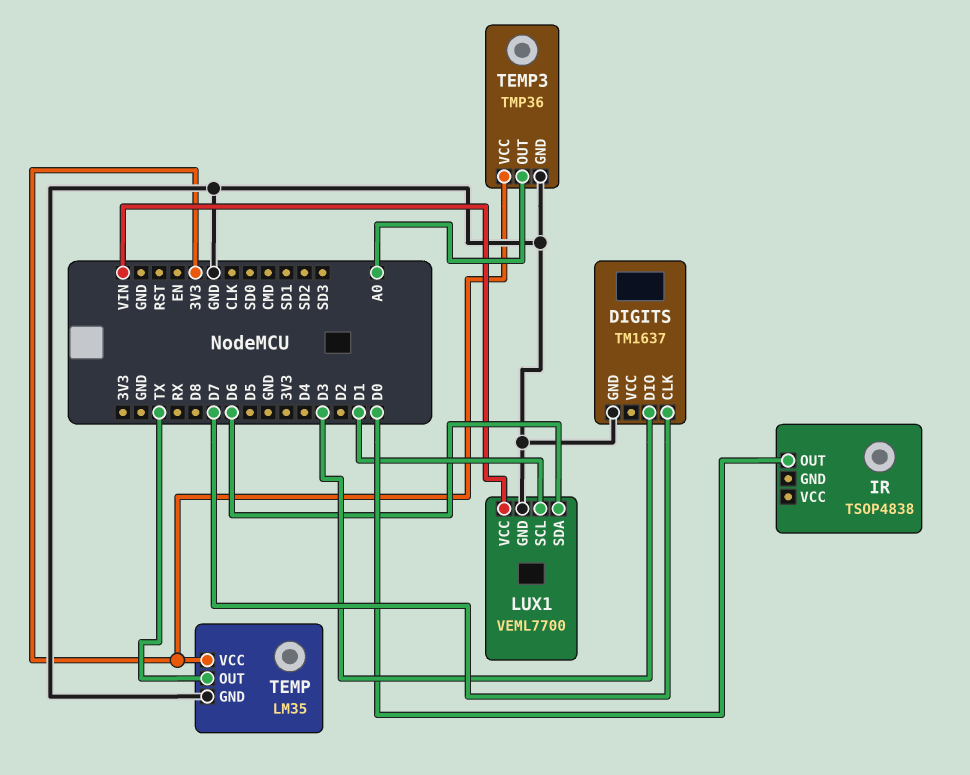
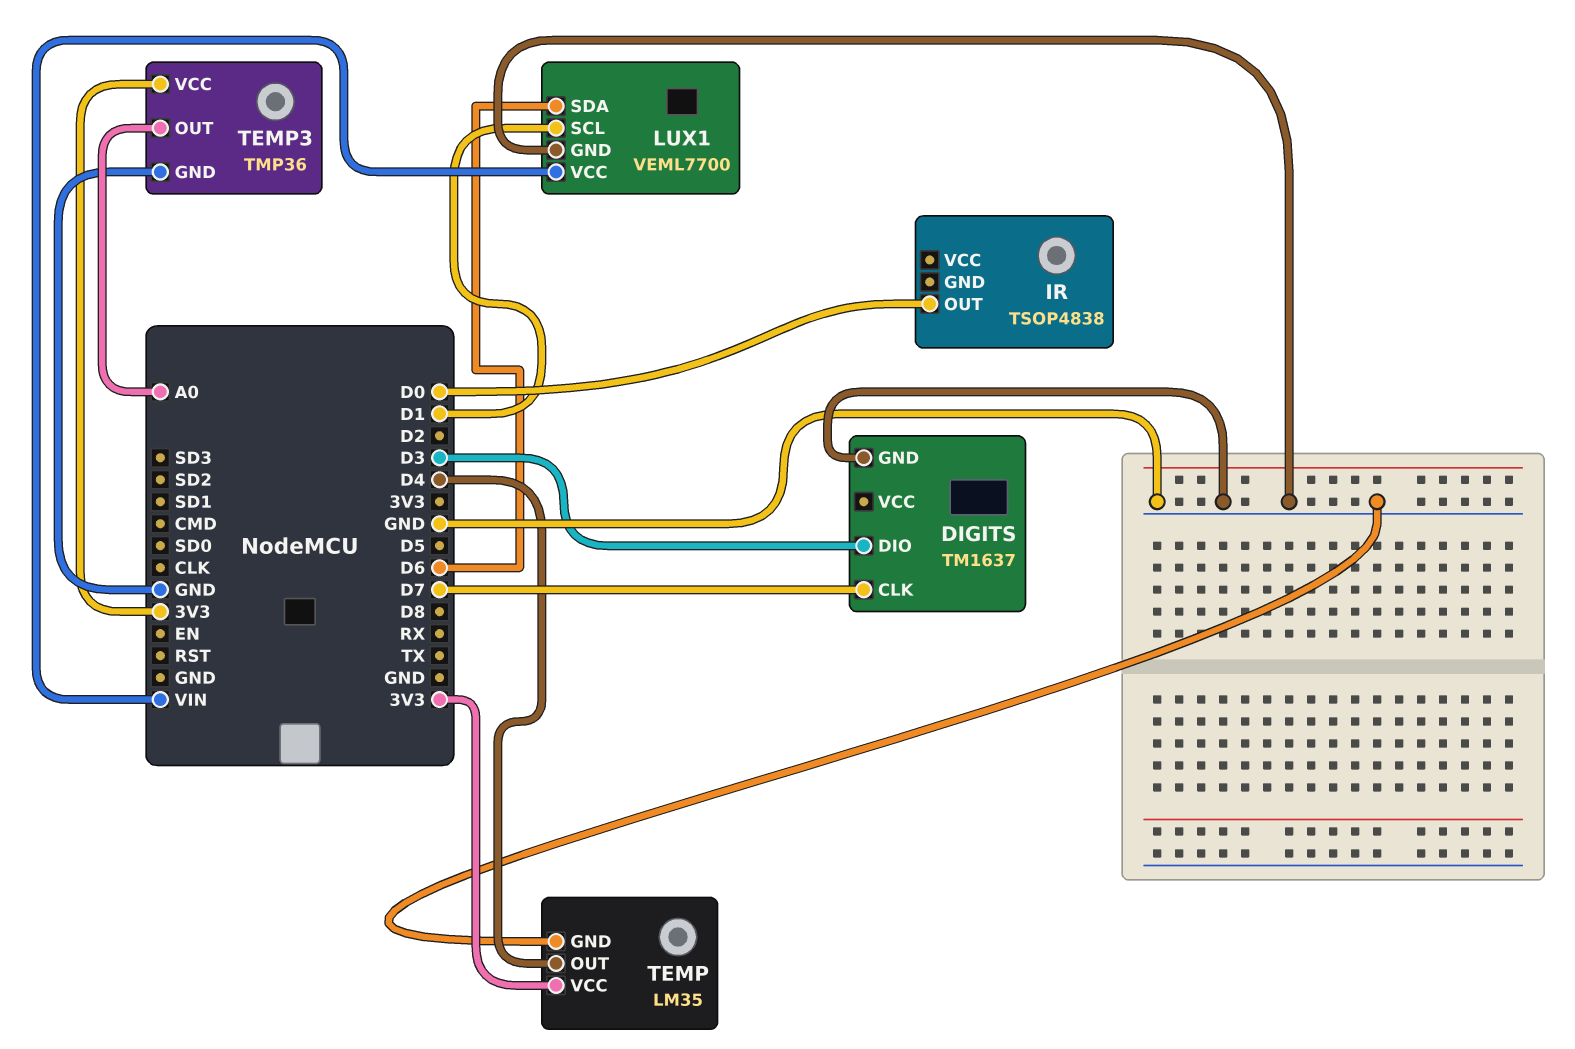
TEMP pin OUT: TX -> D4

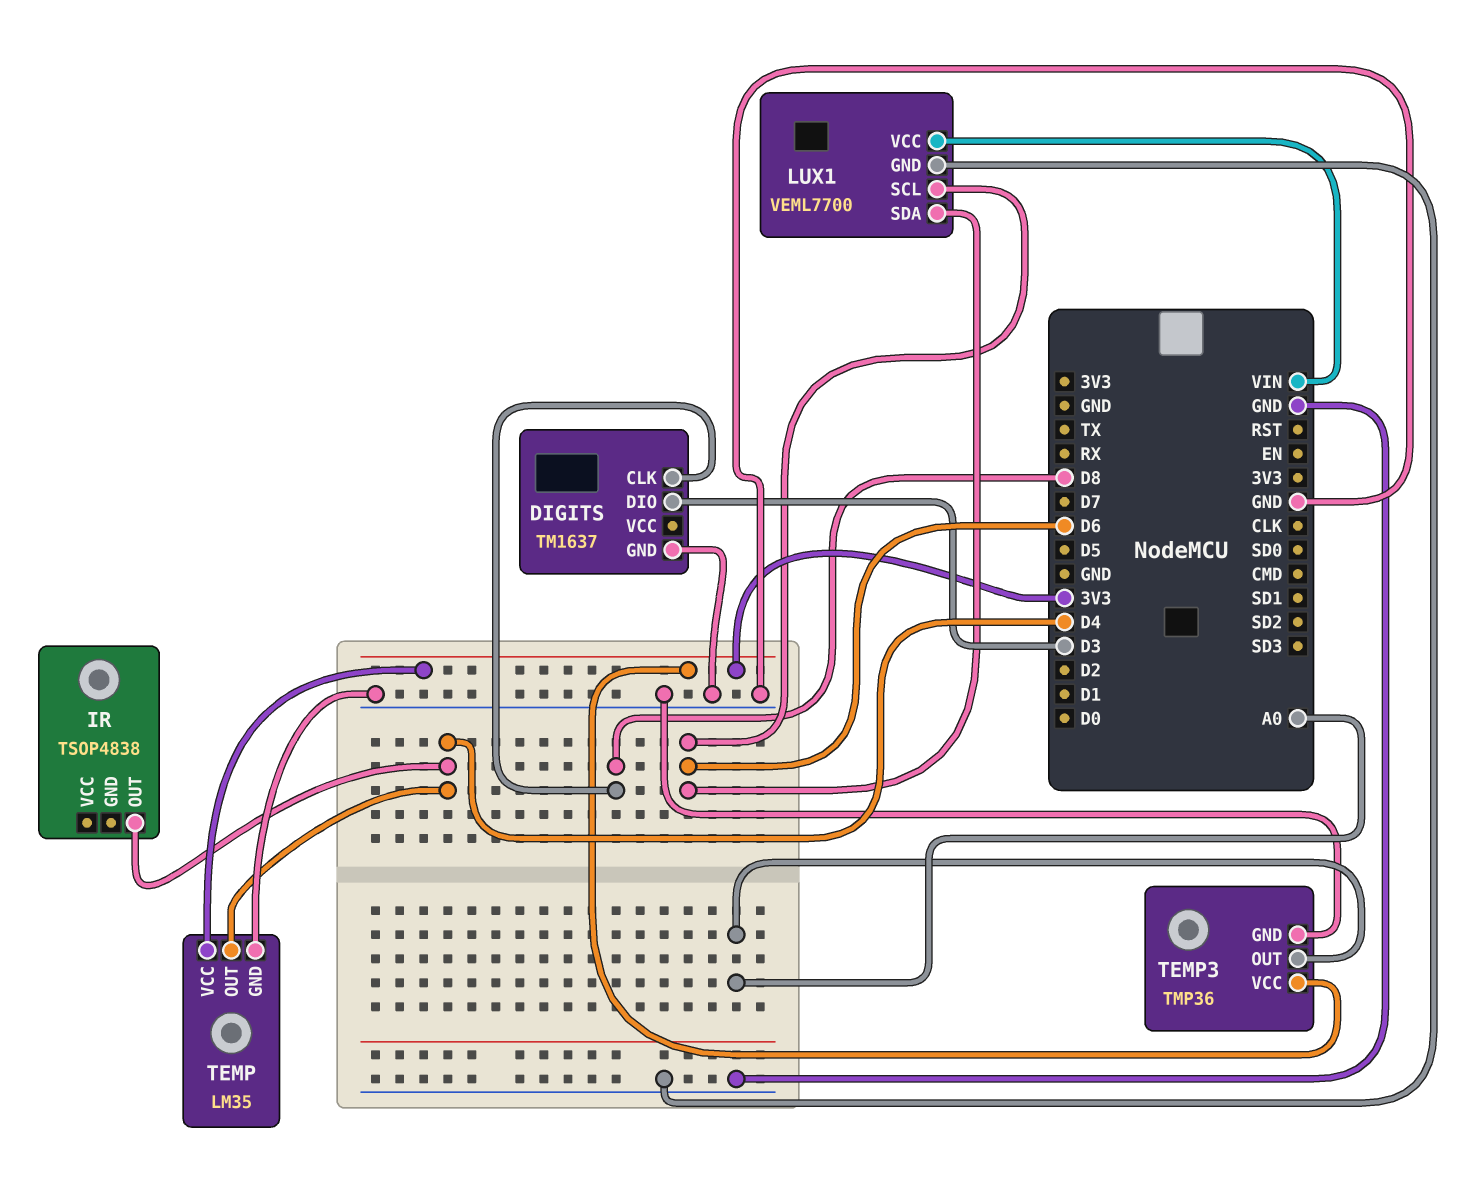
DIGITS pin CLK: D7 -> D8
IR pin OUT: D0 -> D4
LUX1 pin SCL: D1 -> D6

